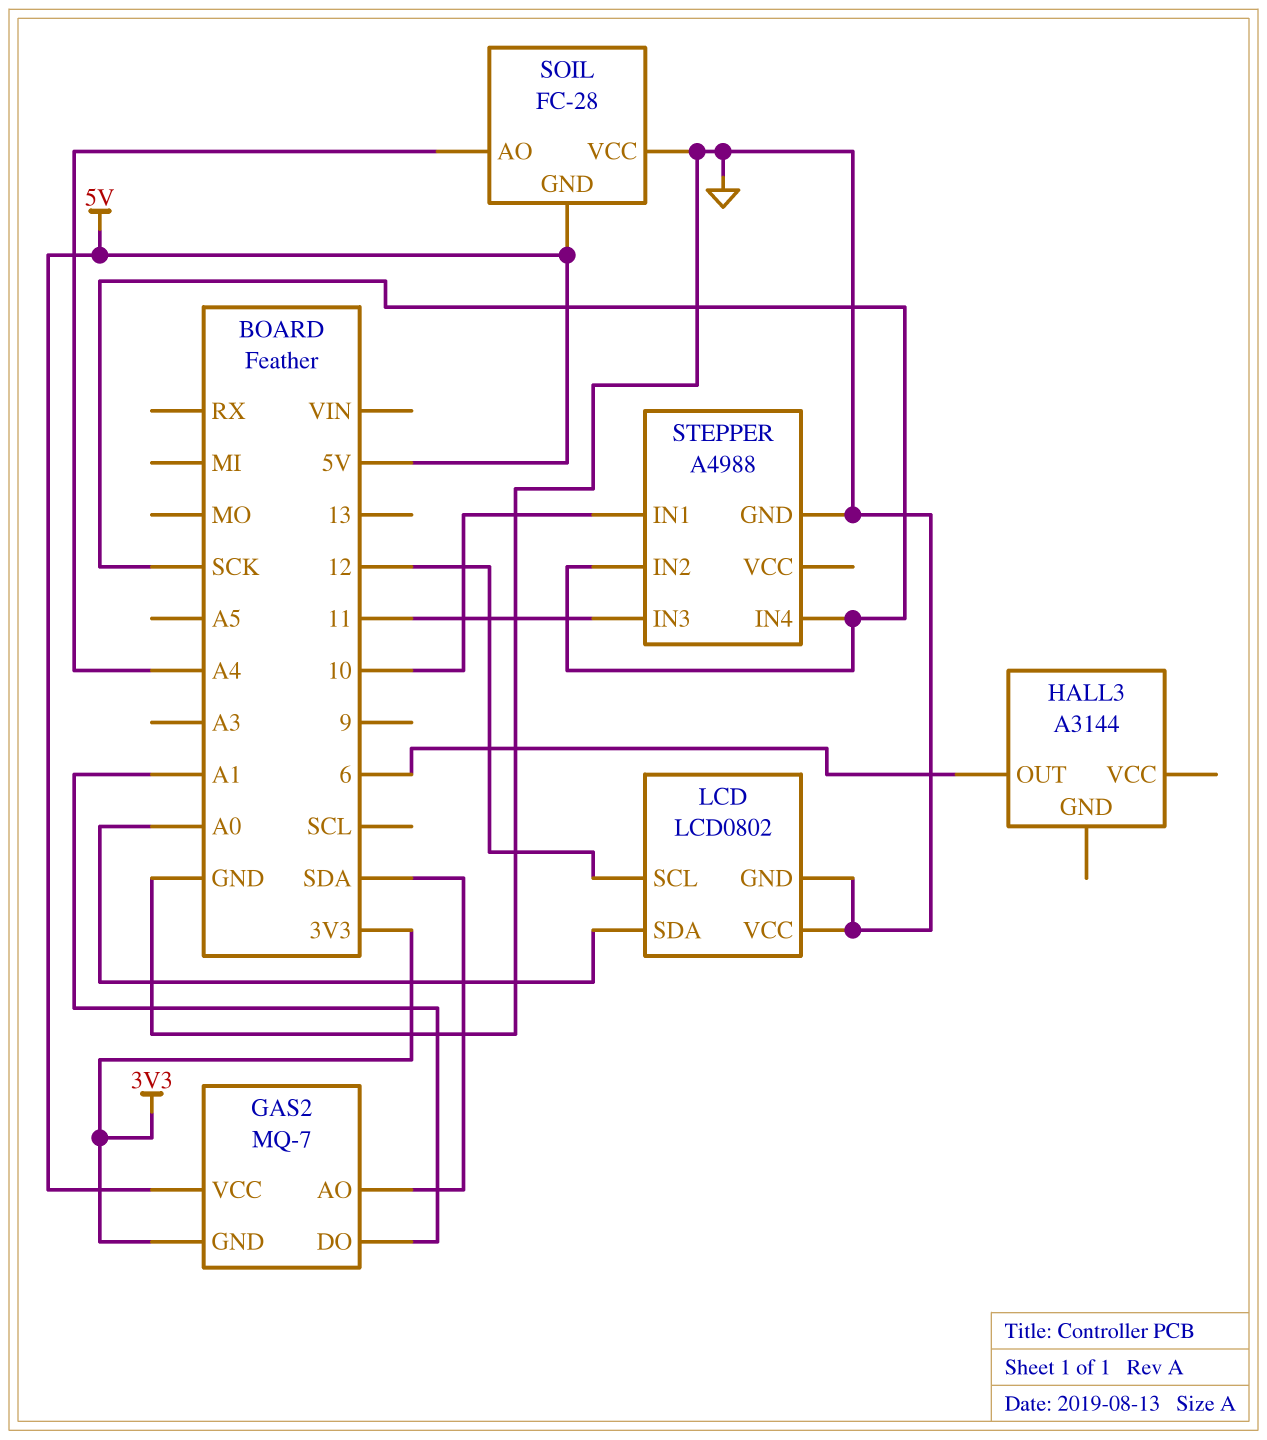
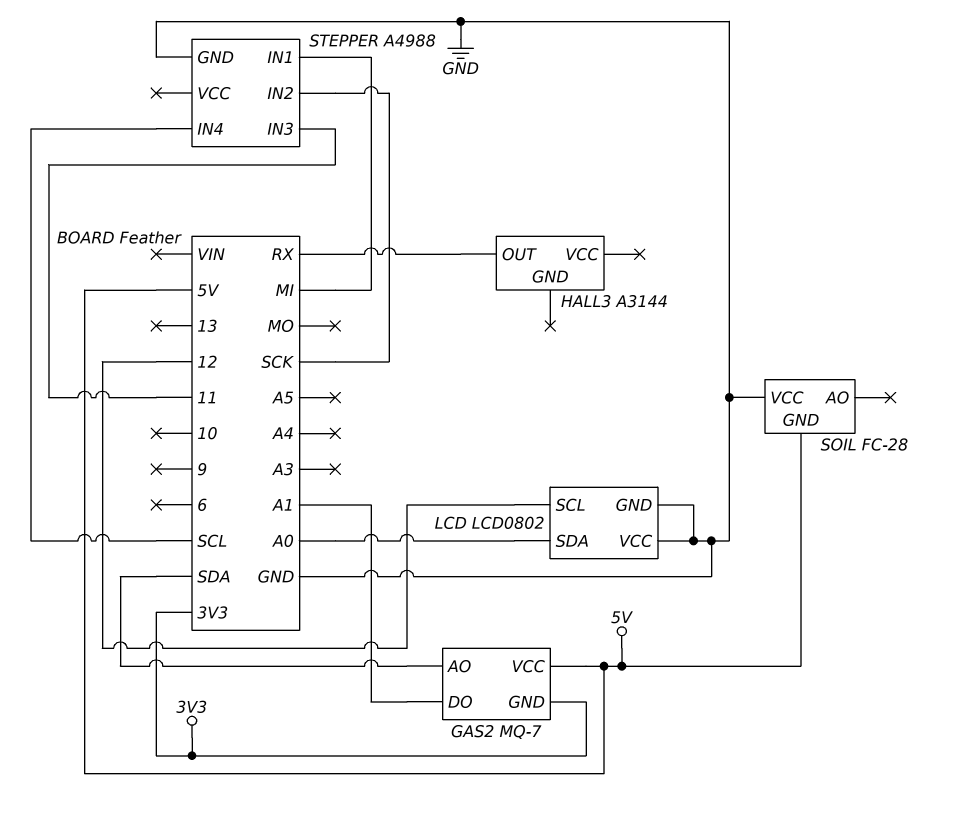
HALL3 pin OUT: 6 -> RX
SOIL pin AO: A4 -> none
STEPPER pin IN1: 10 -> MI
STEPPER pin IN4: SCK -> SCL

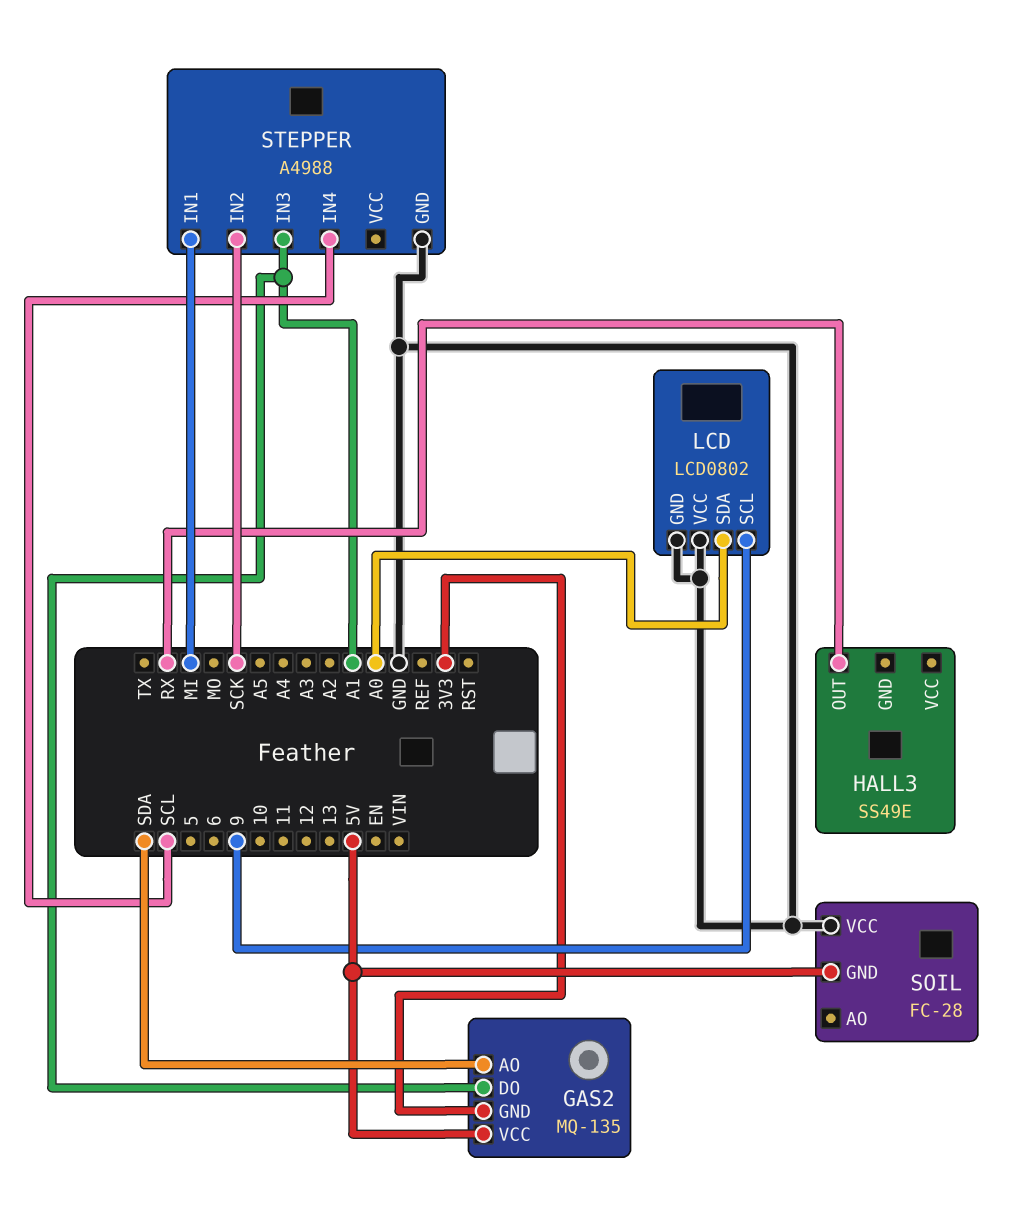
GAS2: MQ-7 -> MQ-135
HALL3: A3144 -> SS49E
LCD pin SCL: 12 -> 9
STEPPER pin IN3: 11 -> A1

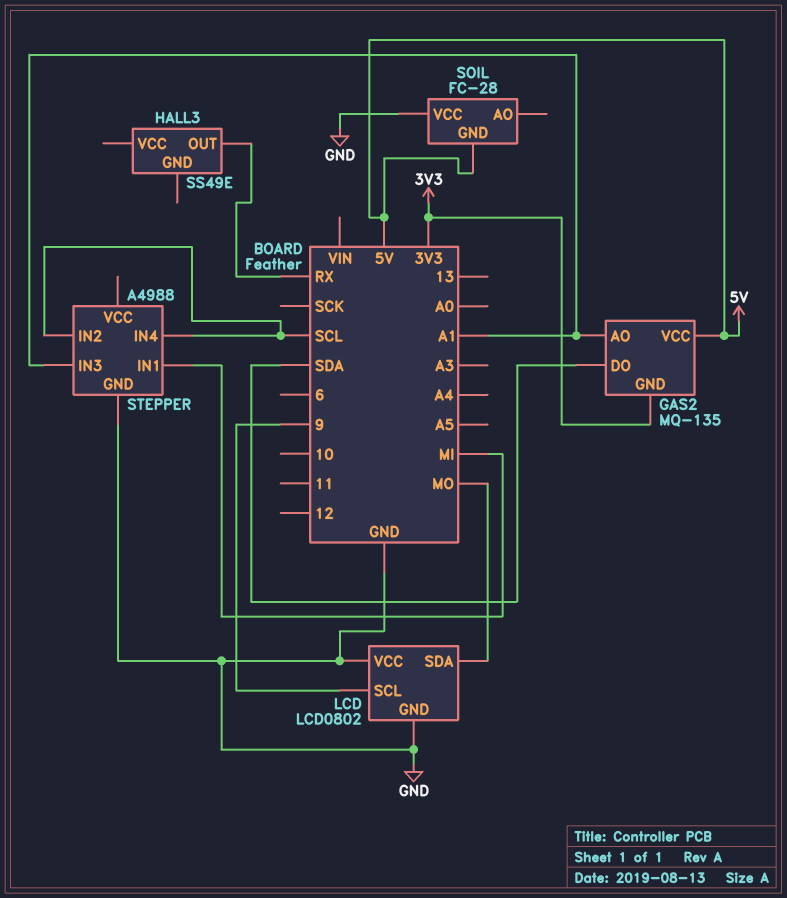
GAS2 pin AO: SDA -> A1
GAS2 pin DO: A1 -> SDA
LCD pin SDA: A0 -> MO
STEPPER pin IN2: SCK -> SCL

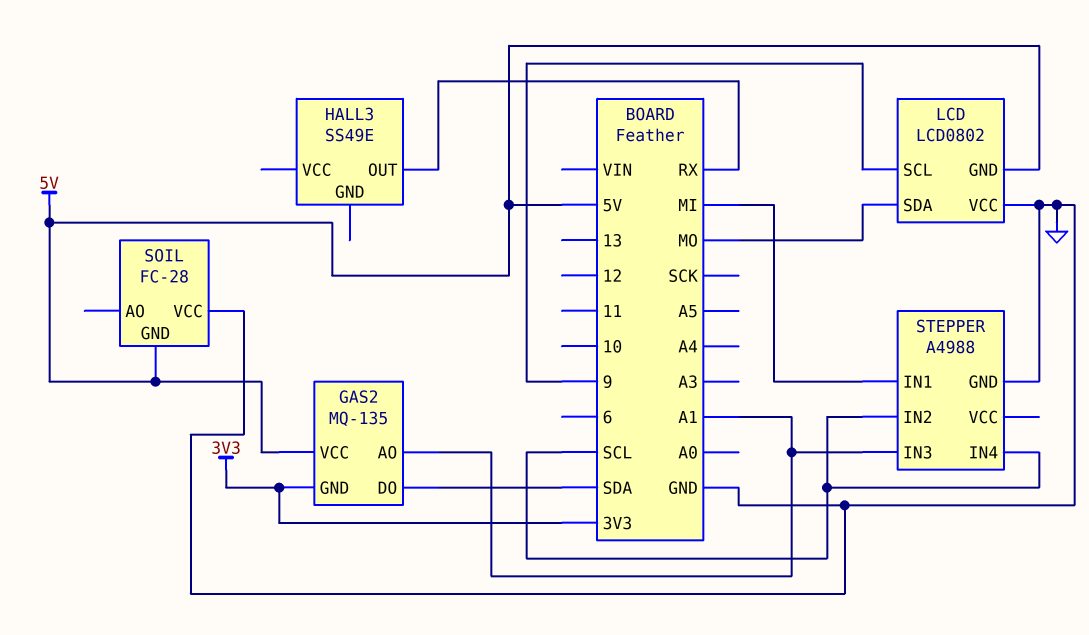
LCD pin GND: GND -> 5V

